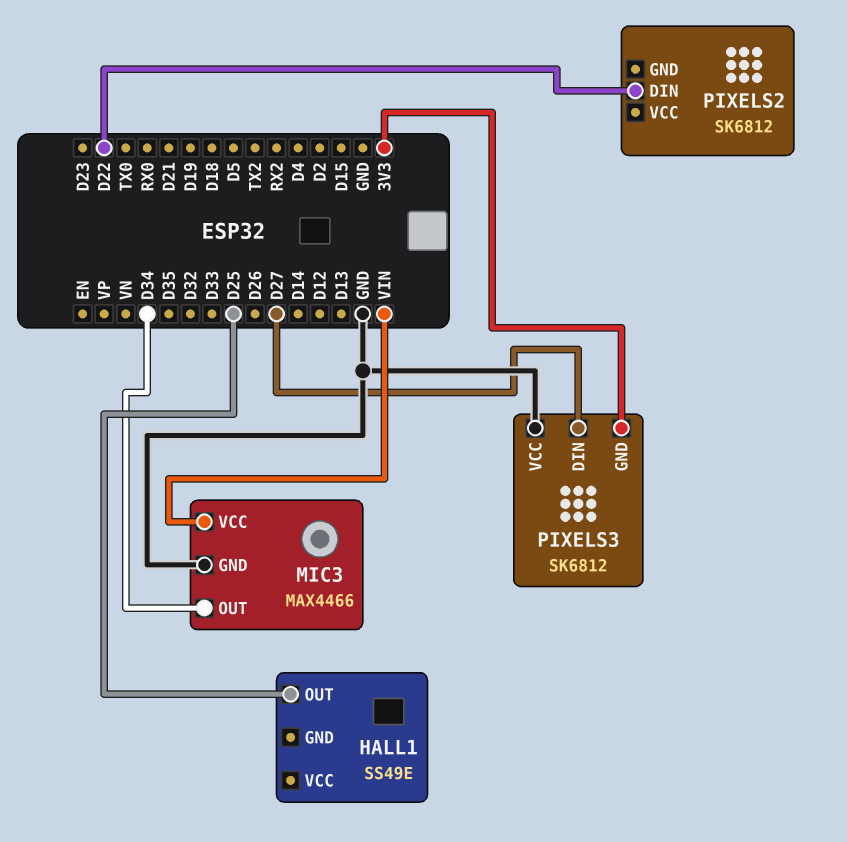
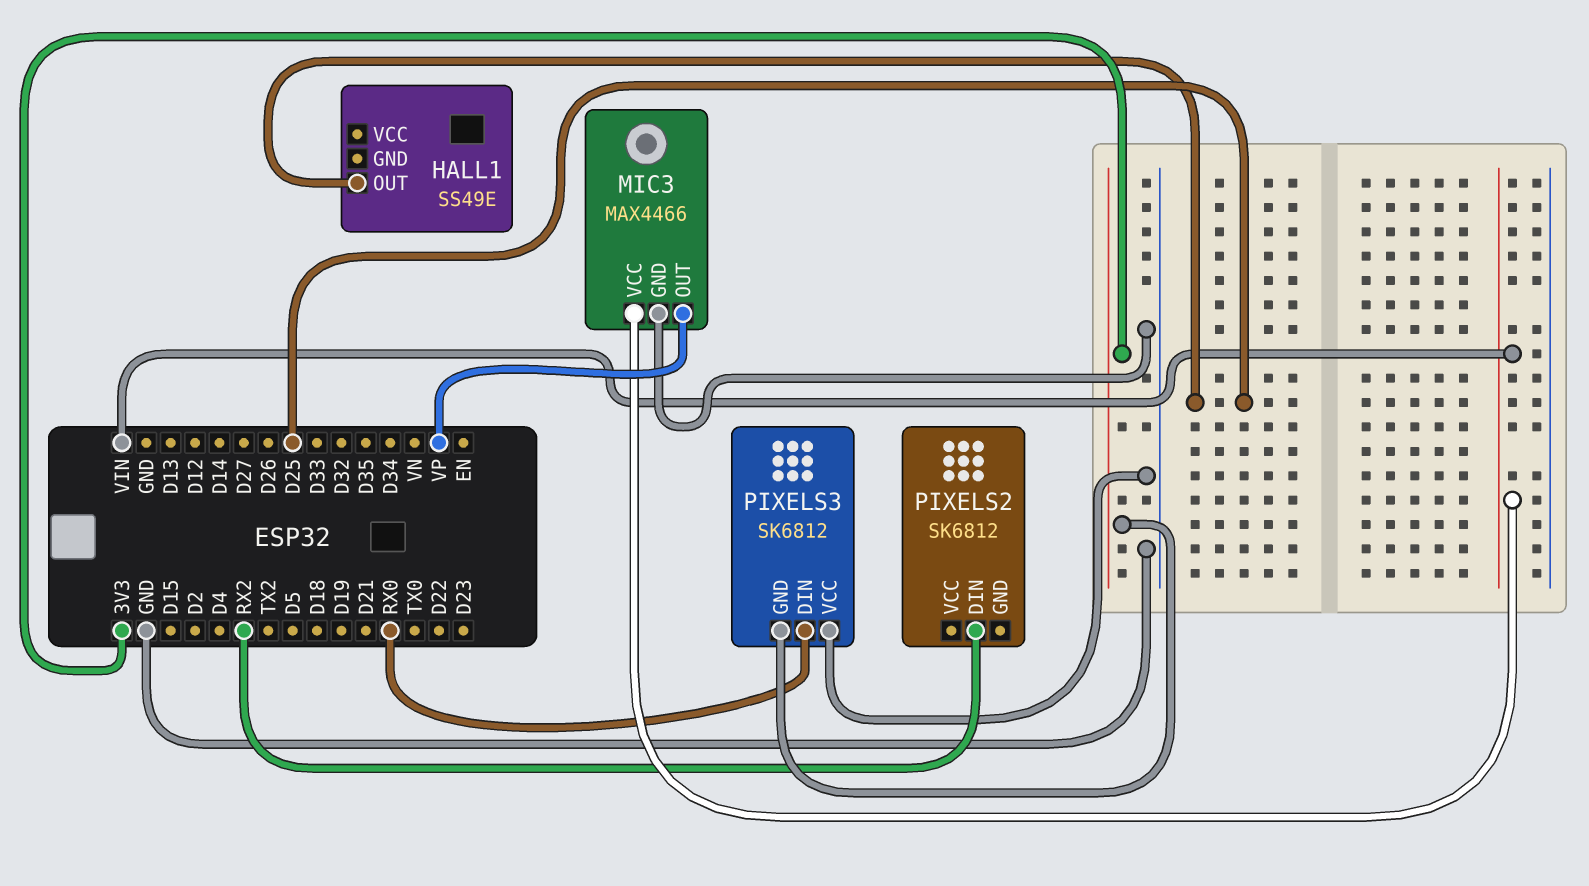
MIC3 pin OUT: D34 -> VP
PIXELS2 pin DIN: D22 -> RX2
PIXELS3 pin DIN: D27 -> RX0

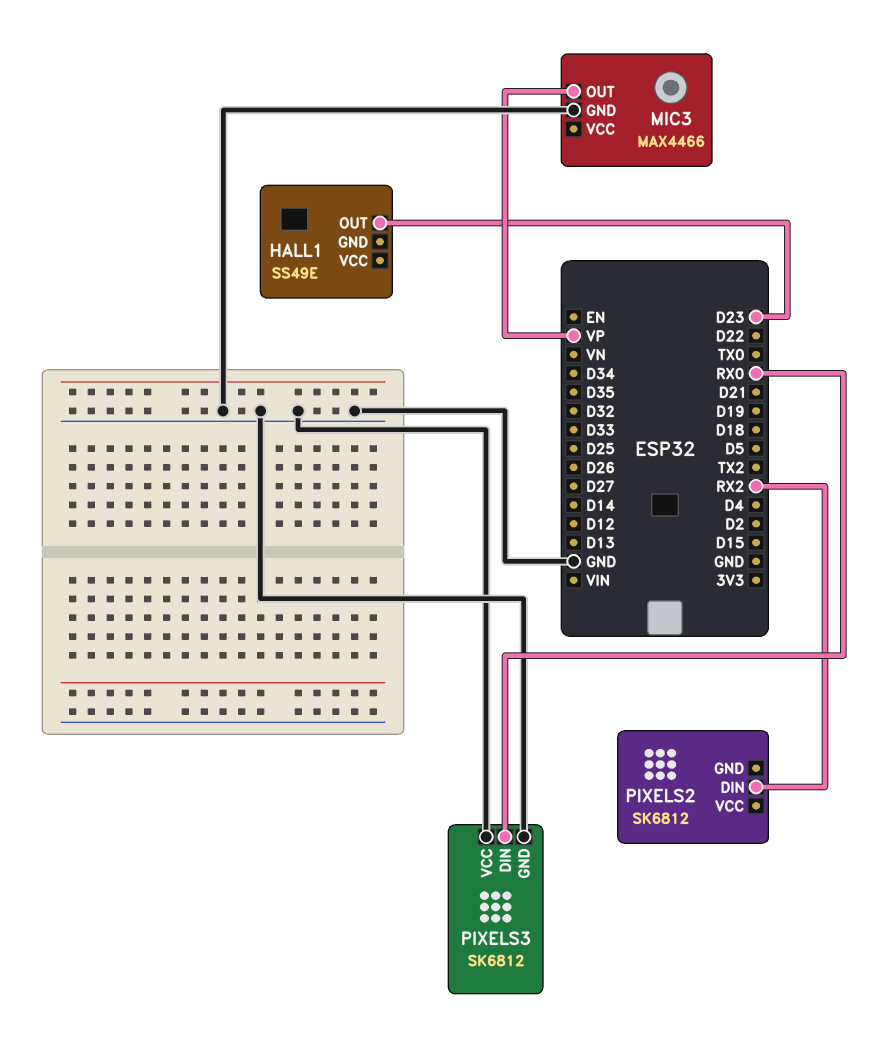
HALL1 pin OUT: D25 -> D23
MIC3 pin VCC: VIN -> none
PIXELS3 pin GND: 3V3 -> GND

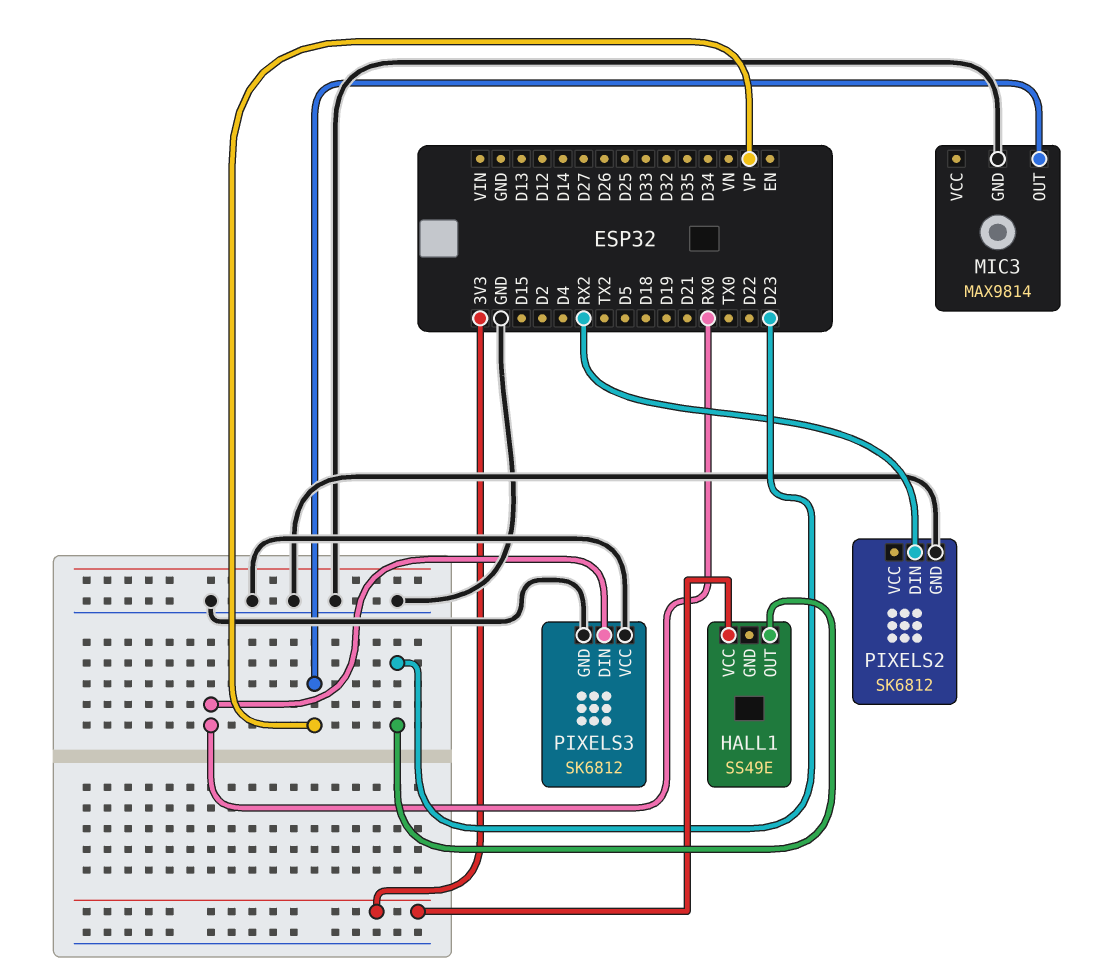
HALL1 pin VCC: none -> 3V3
MIC3: MAX4466 -> MAX9814
PIXELS2 pin GND: none -> GND

